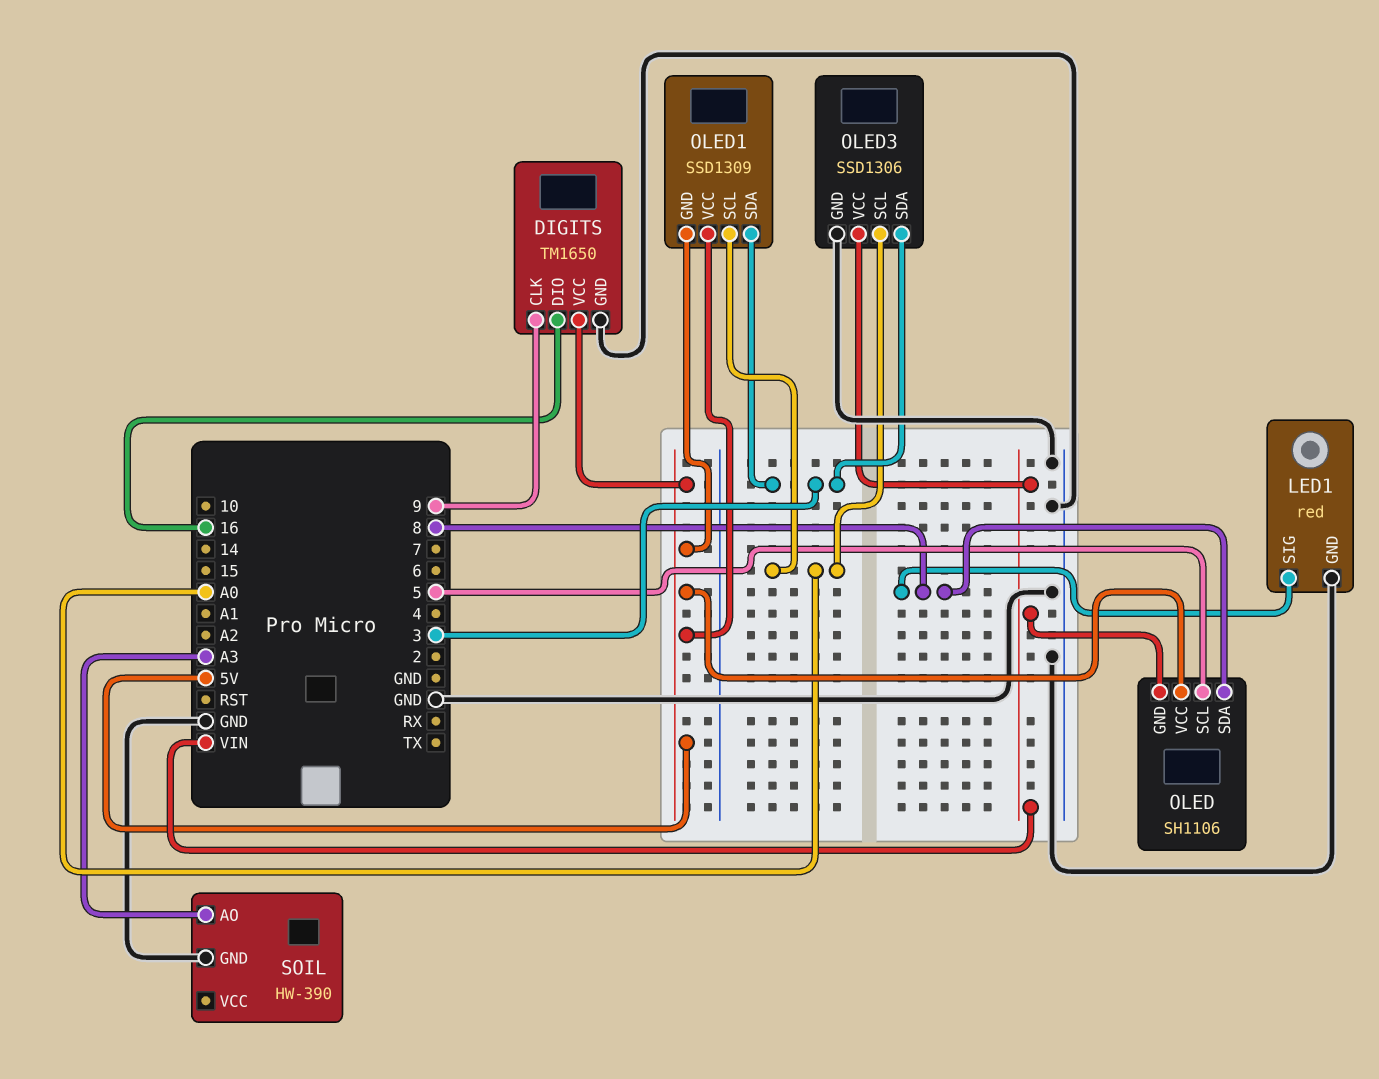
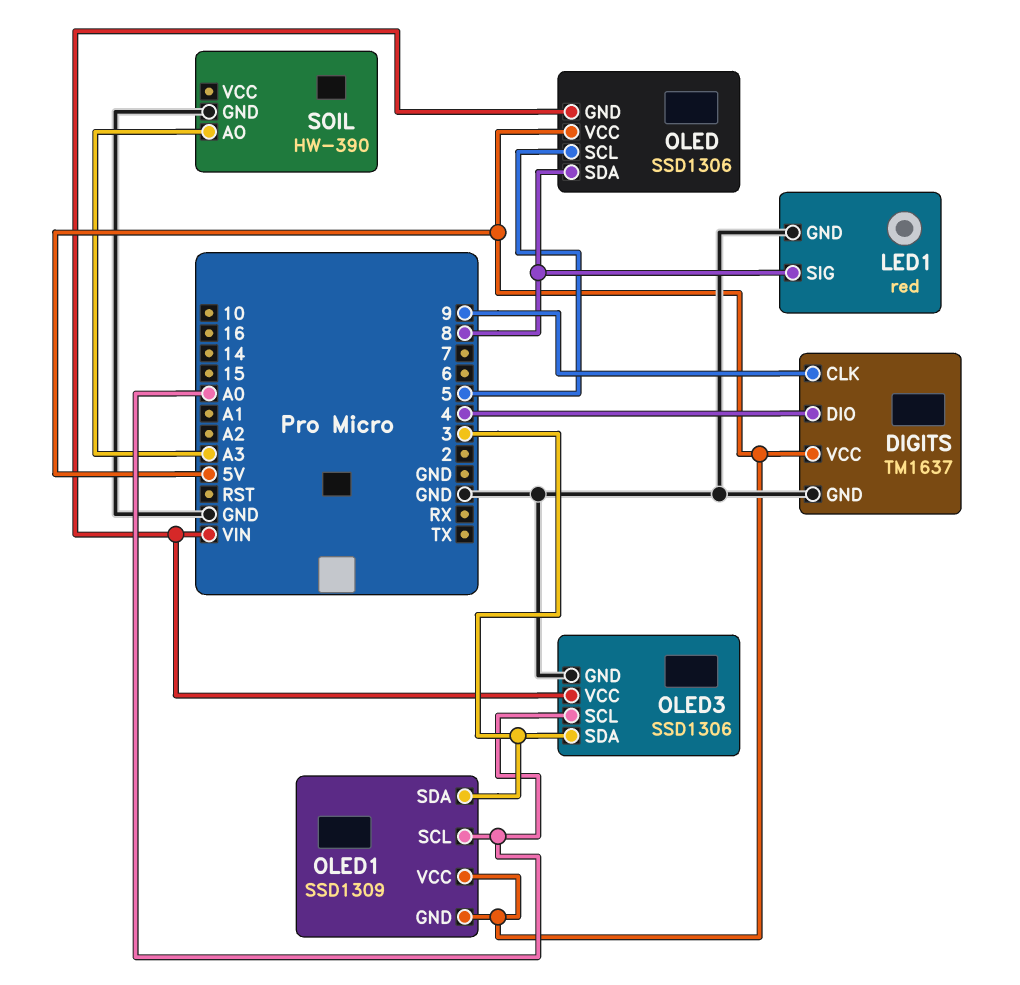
DIGITS: TM1650 -> TM1637
DIGITS pin DIO: 16 -> 4
OLED: SH1106 -> SSD1306

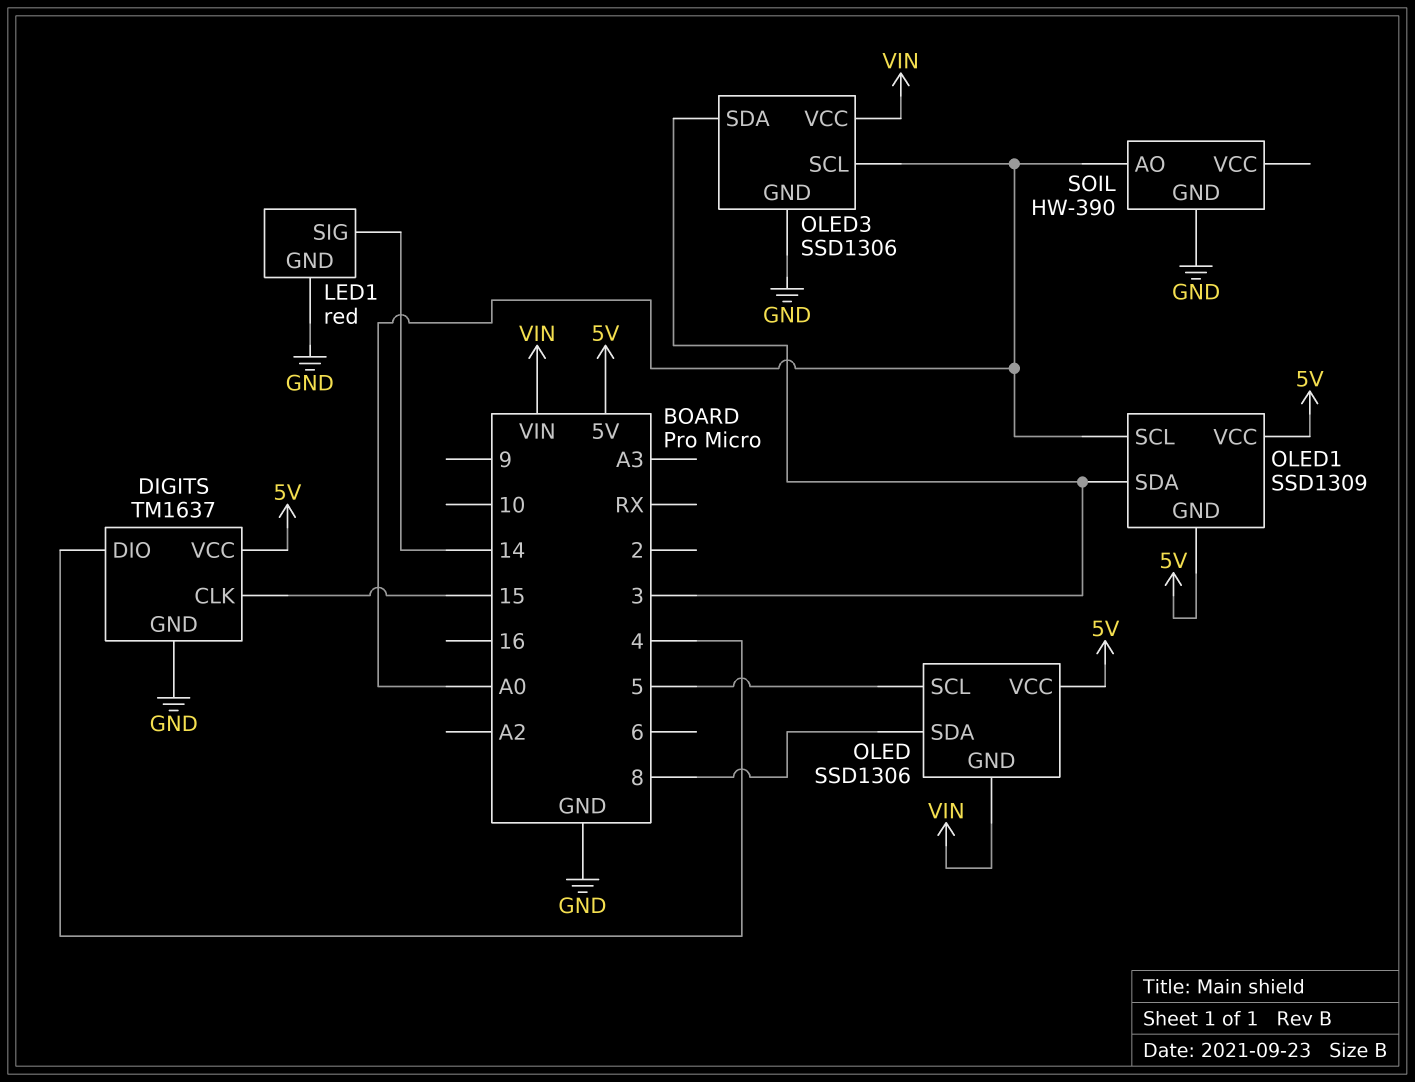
DIGITS pin CLK: 9 -> 15
LED1 pin SIG: 8 -> 14
SOIL pin AO: A3 -> A0

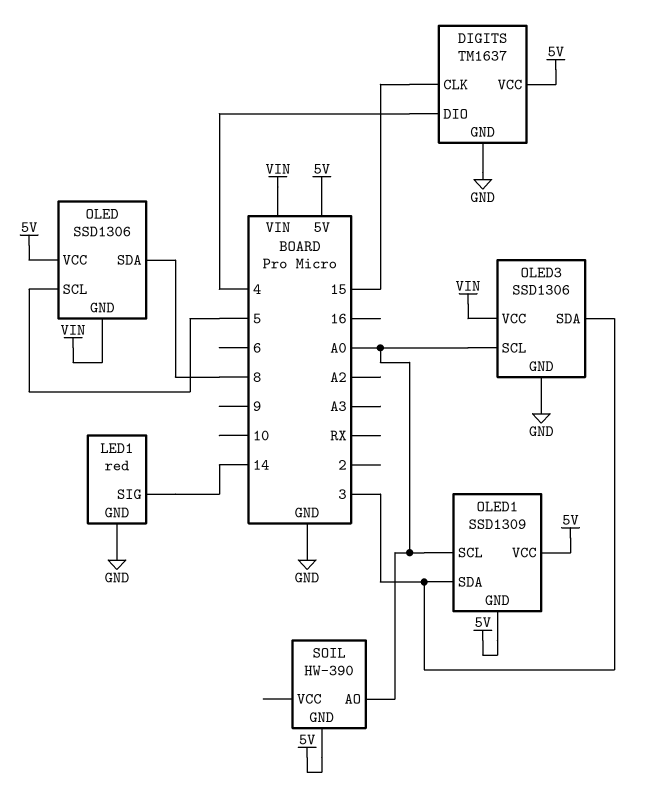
SOIL pin GND: GND -> 5V

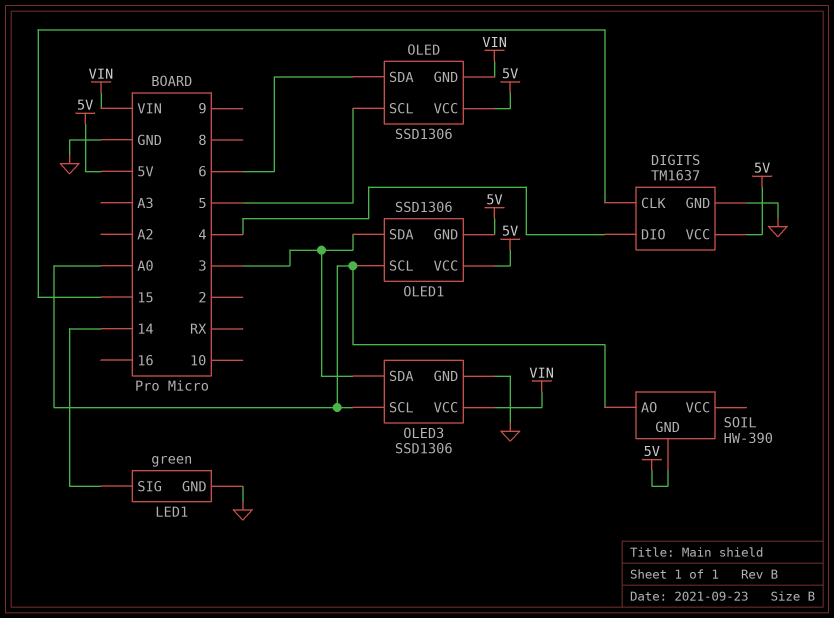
LED1: red -> green
OLED pin SDA: 8 -> 6
OLED1: SSD1309 -> SSD1306

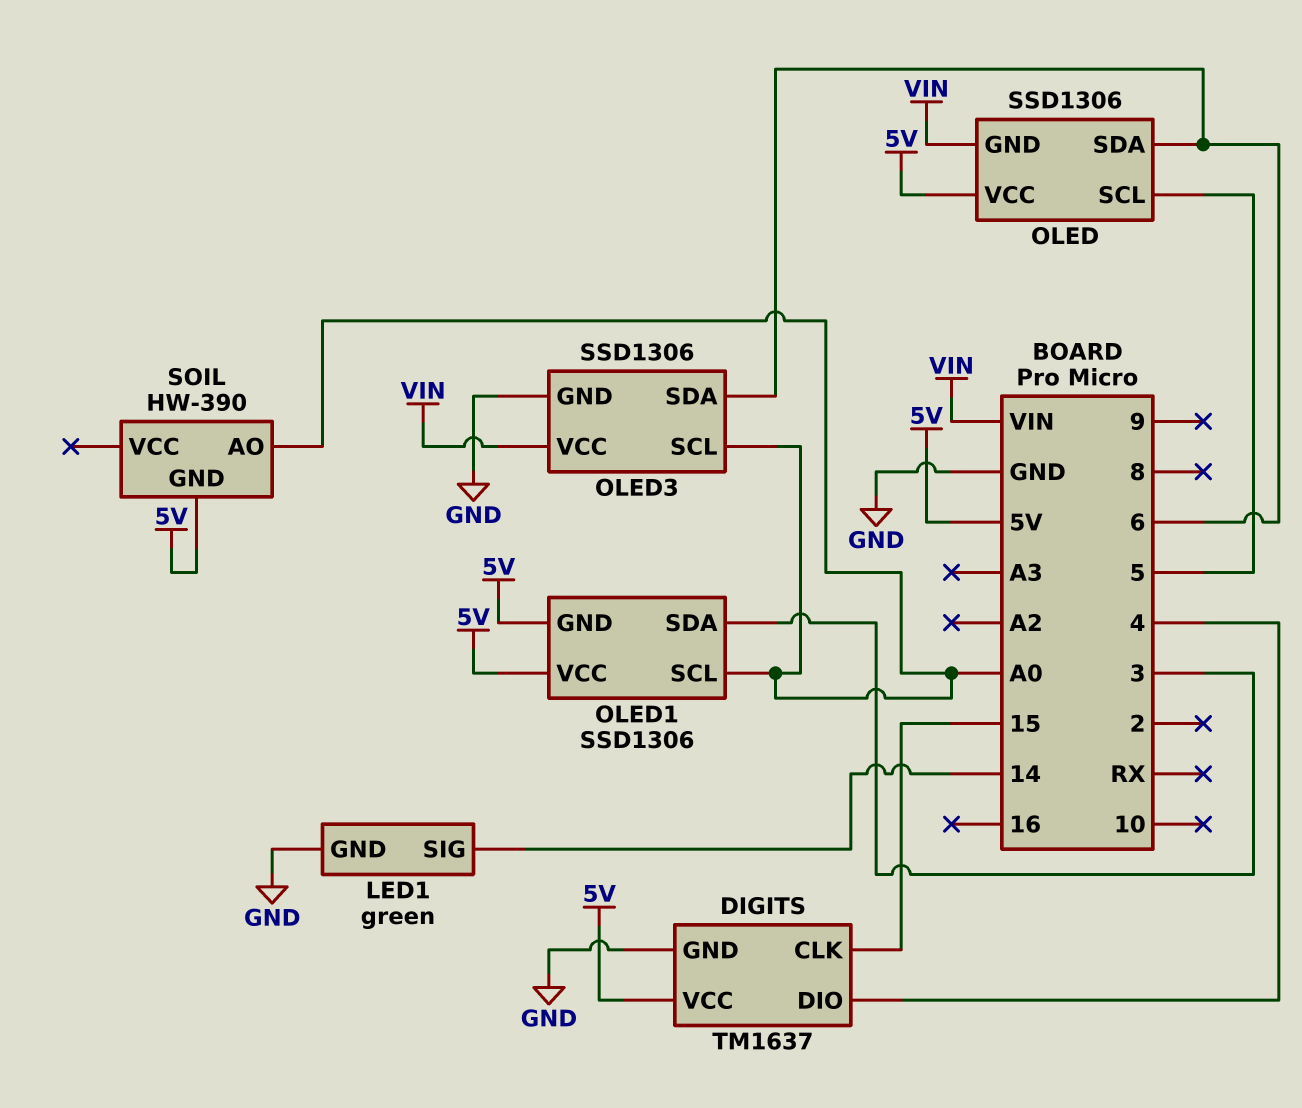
OLED3 pin SDA: 3 -> 6

